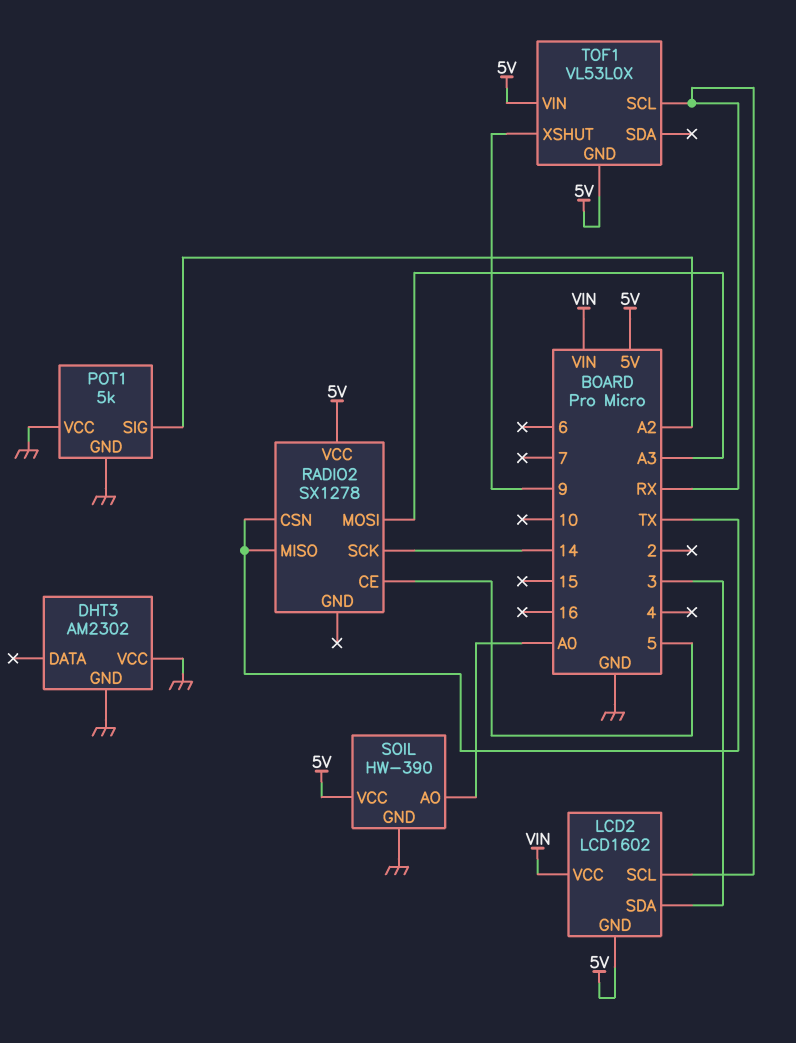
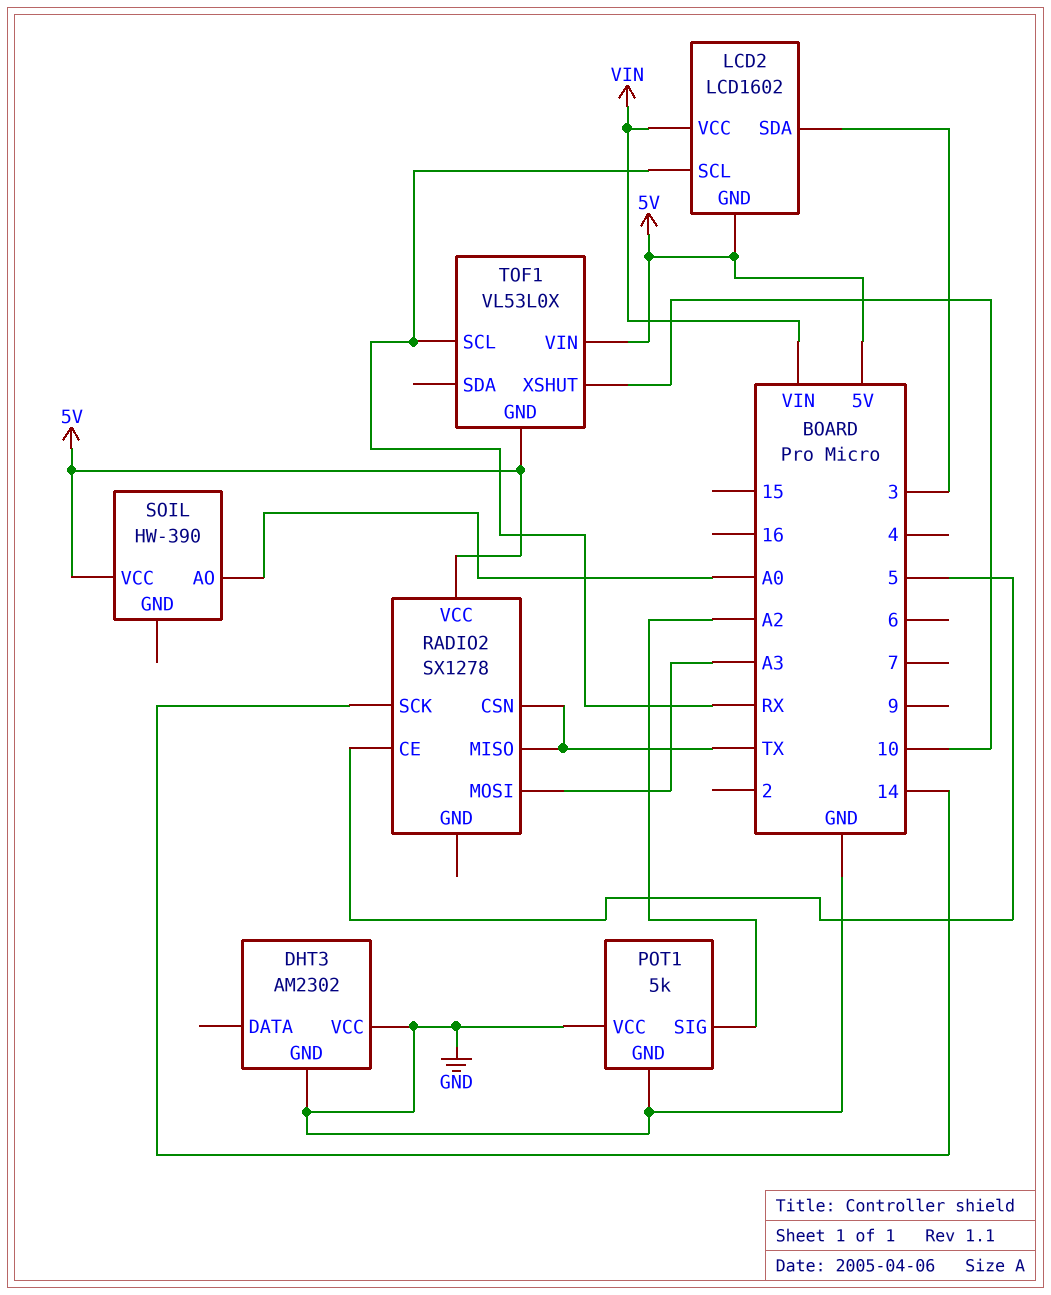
SOIL pin GND: GND -> none
TOF1 pin XSHUT: 9 -> 10

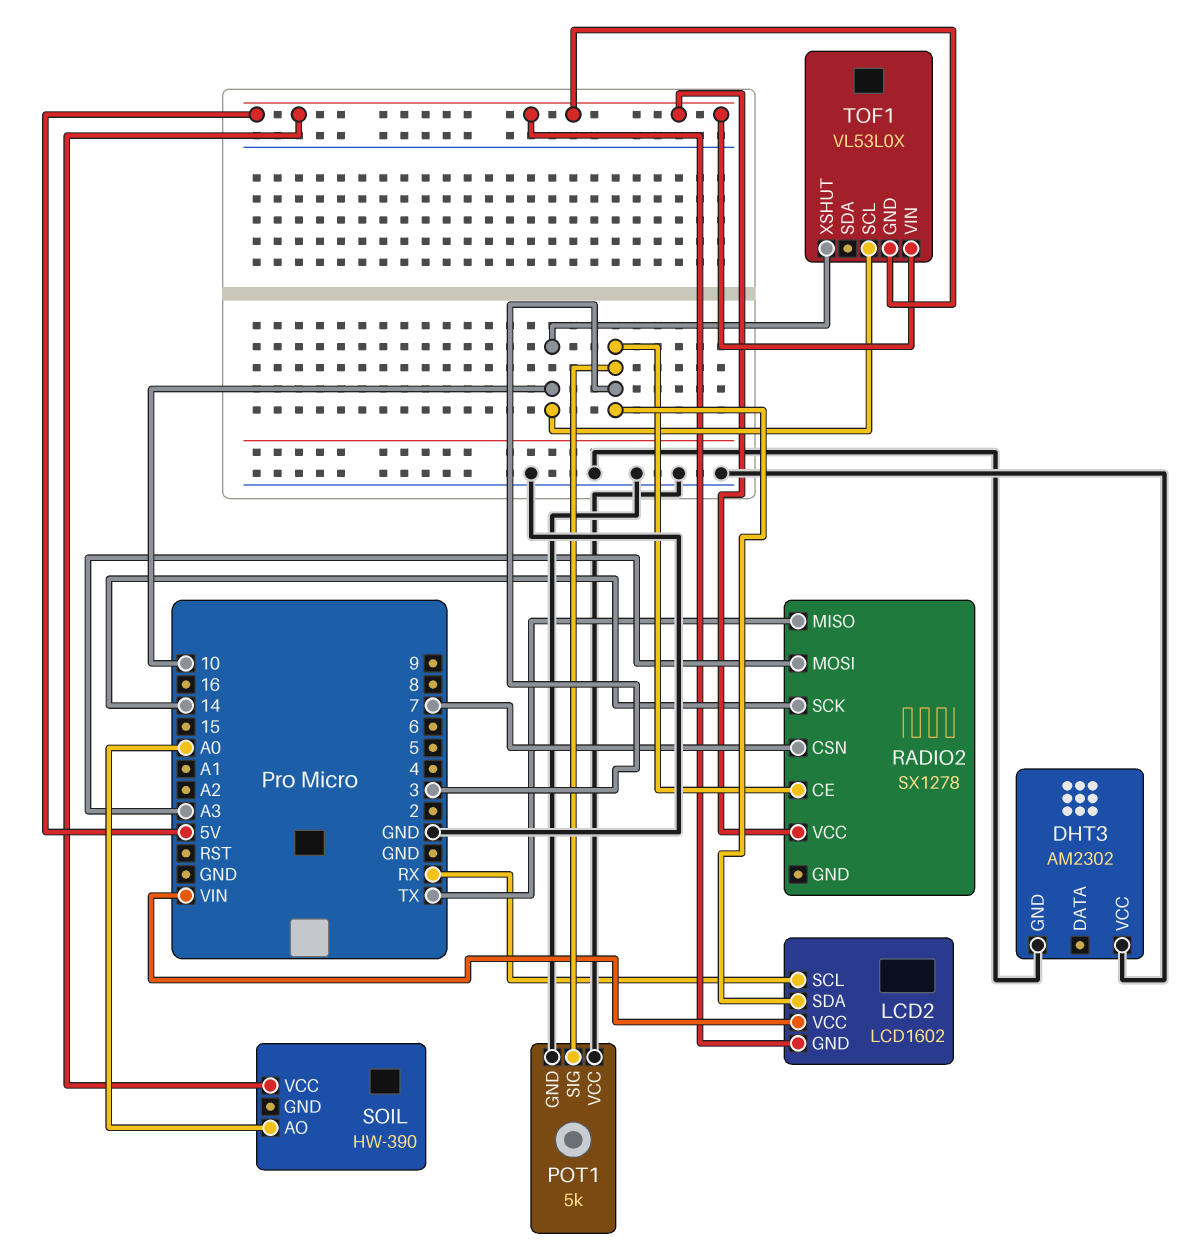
POT1 pin SIG: A2 -> 3
RADIO2 pin CE: 5 -> 3
RADIO2 pin CSN: TX -> 7
TOF1 pin SCL: RX -> 10

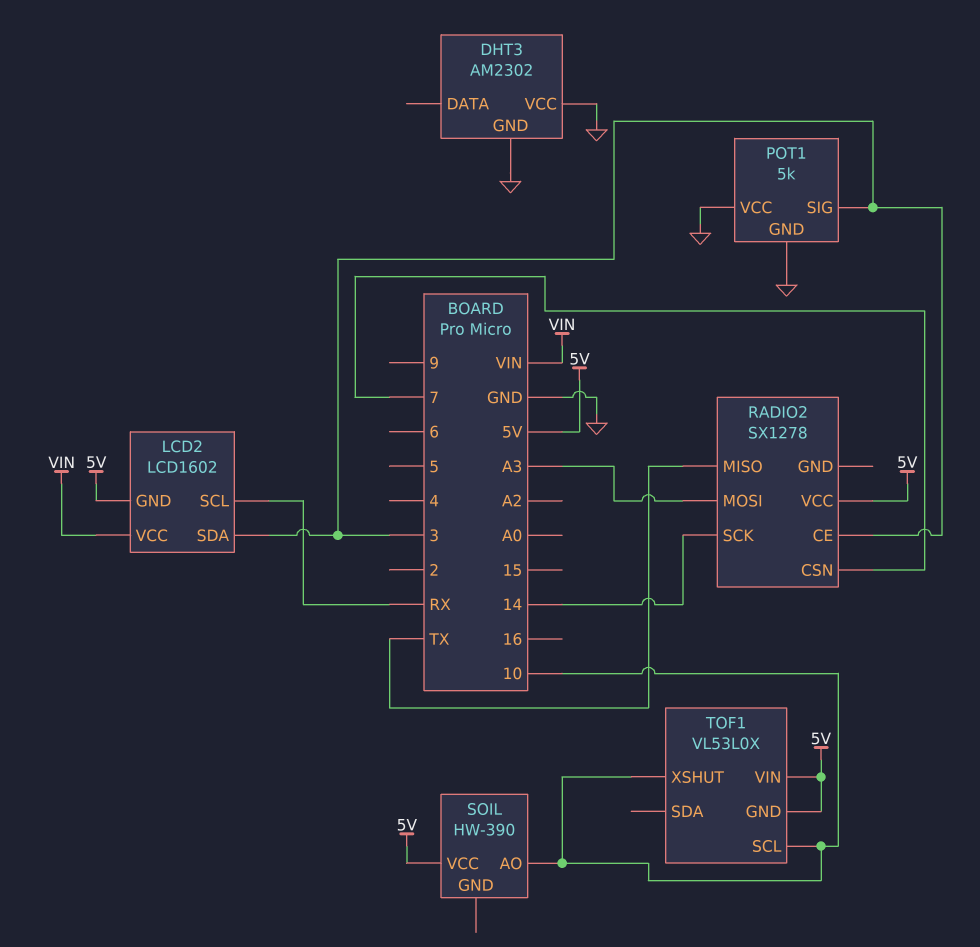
SOIL pin AO: A0 -> 10

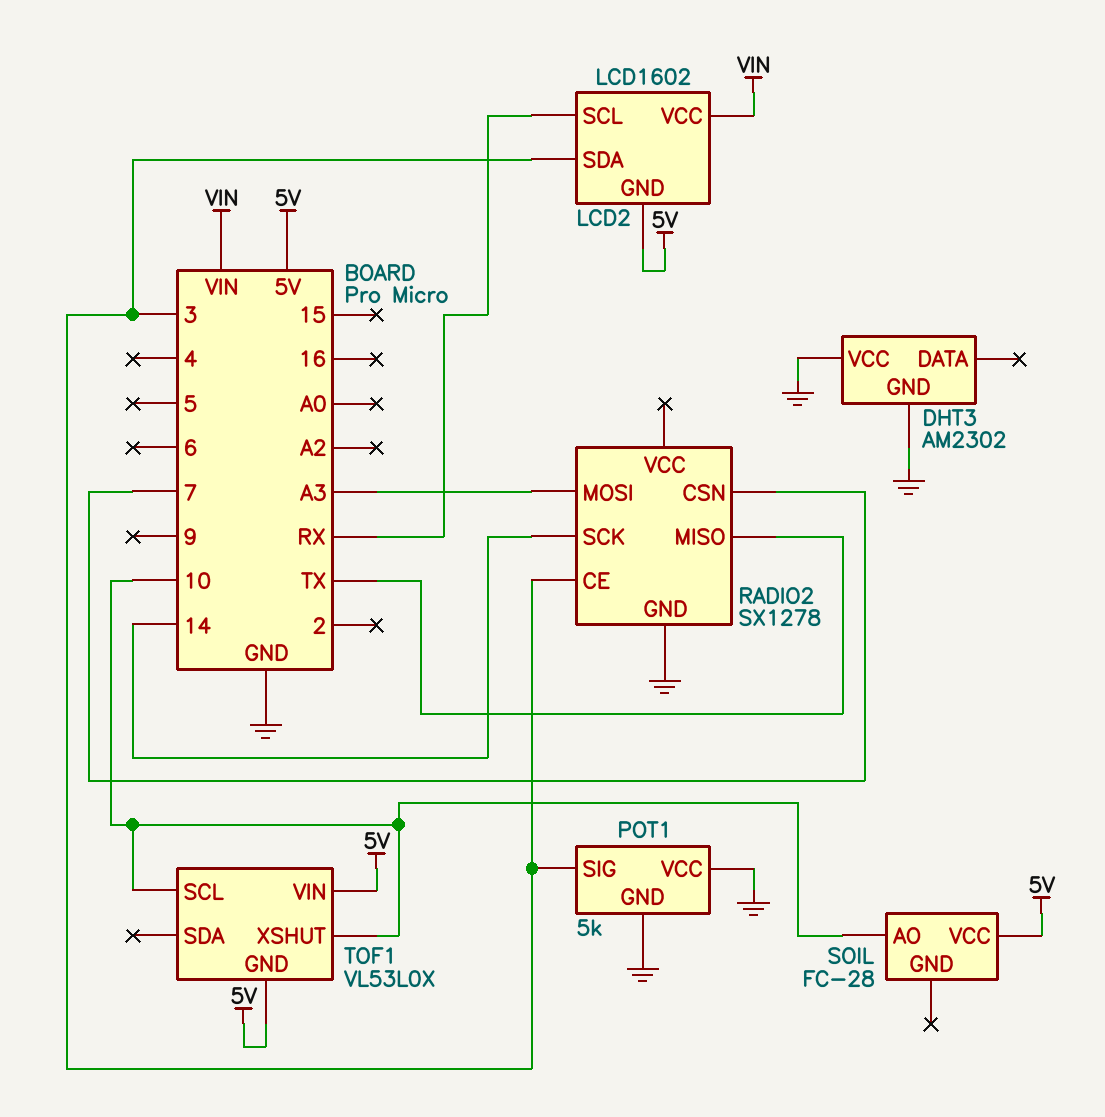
RADIO2 pin GND: none -> GND
RADIO2 pin VCC: 5V -> none
SOIL: HW-390 -> FC-28

